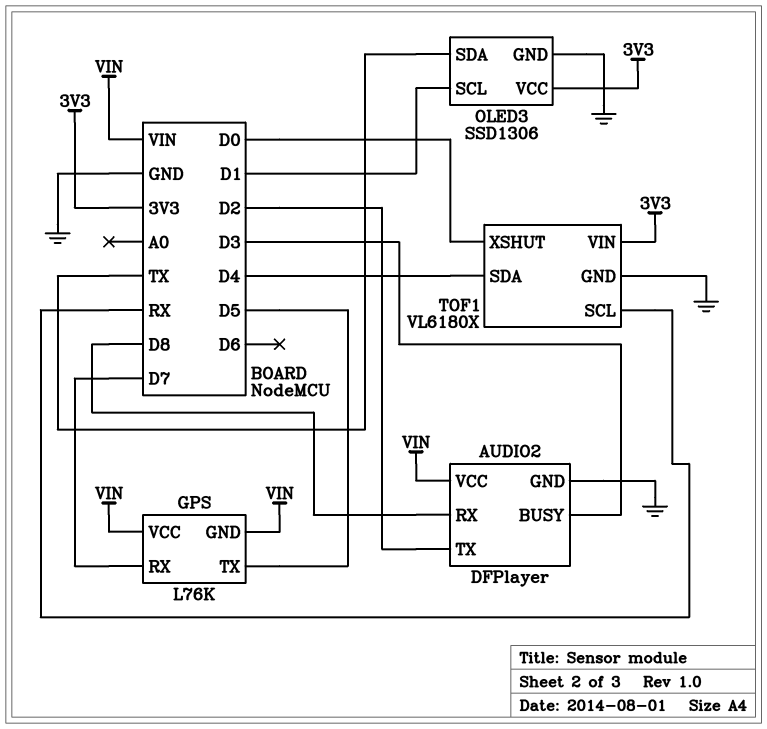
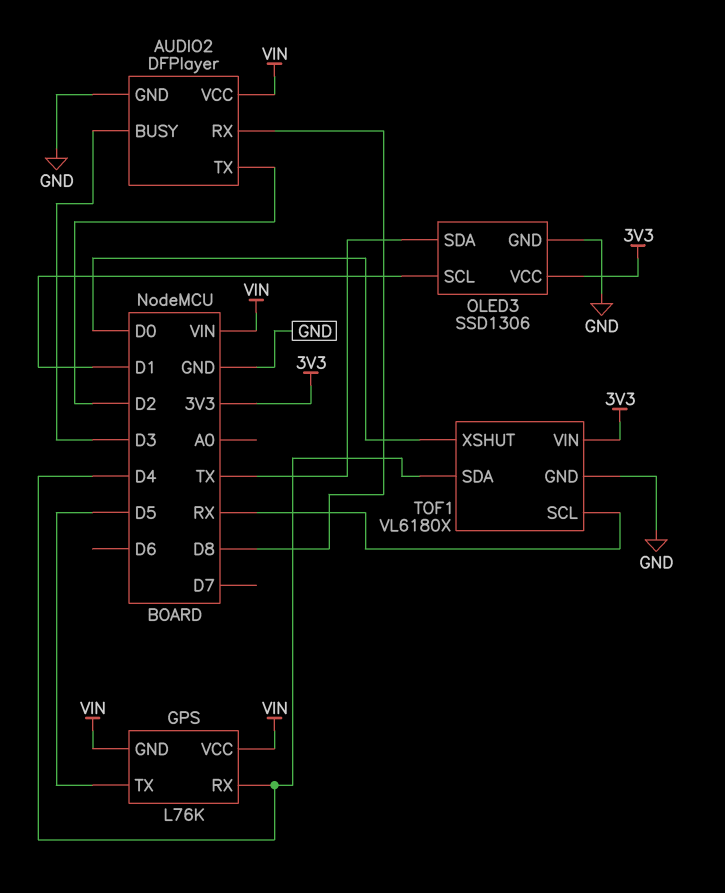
GPS pin RX: D7 -> D4

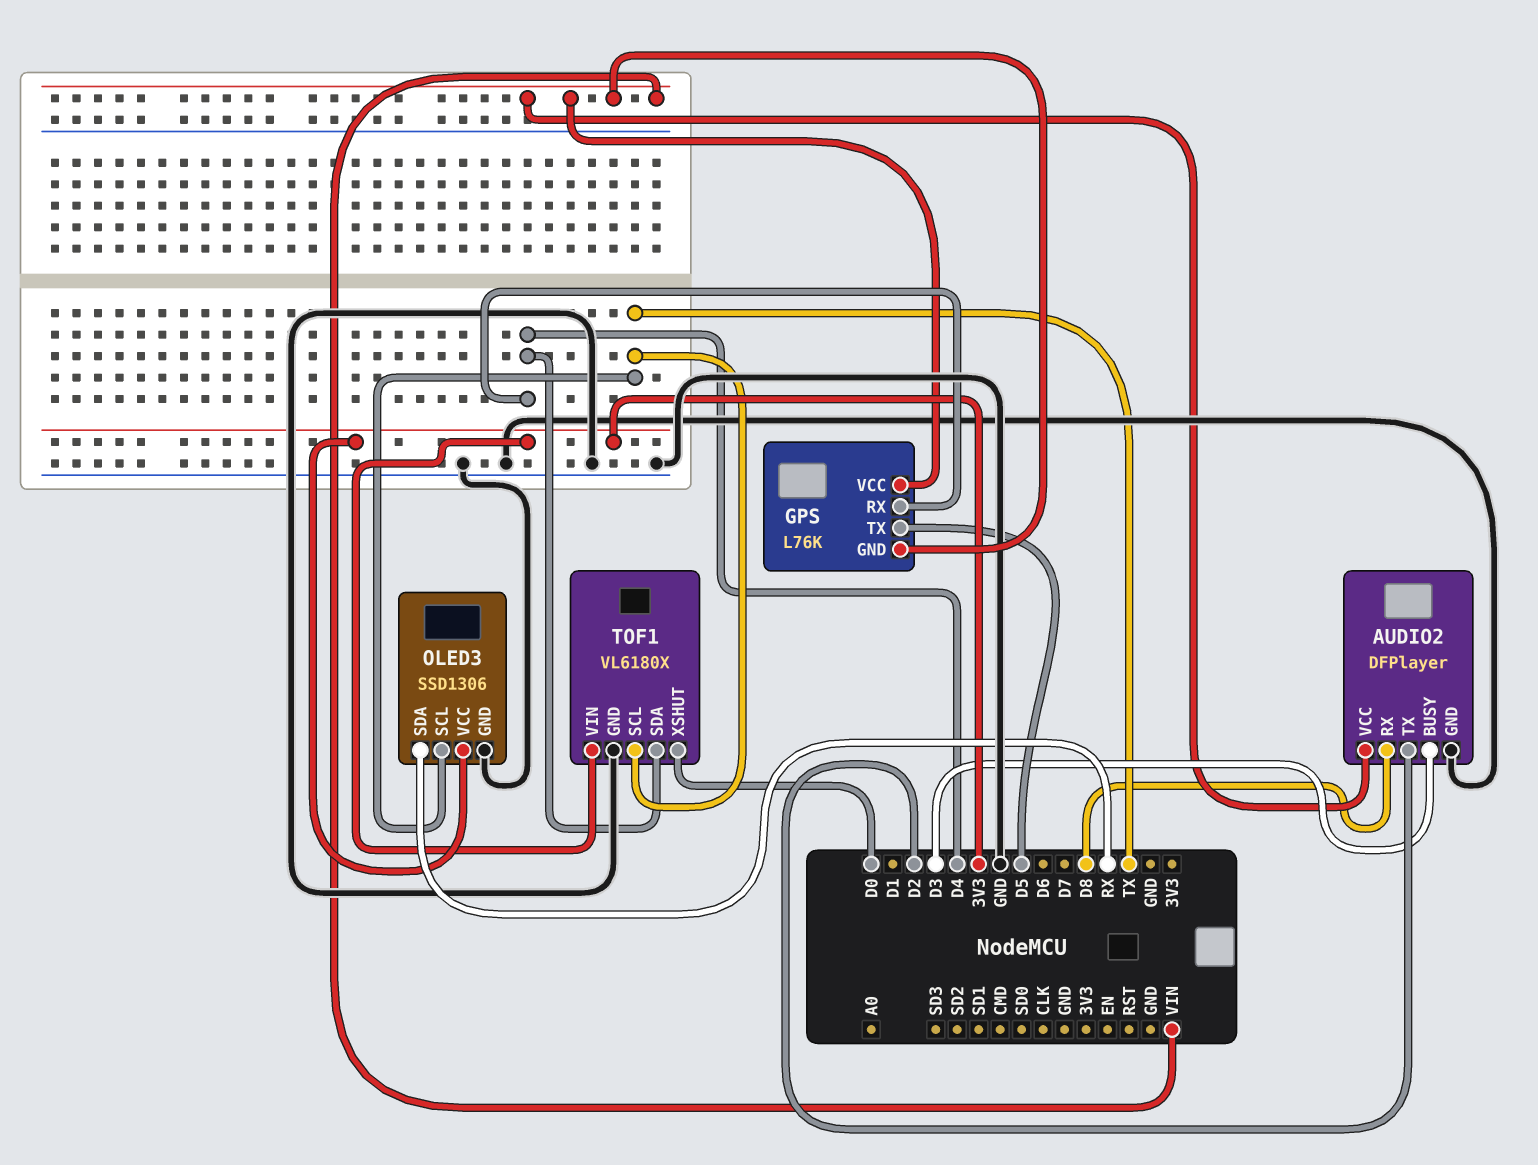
OLED3 pin SCL: D1 -> TX
OLED3 pin SDA: TX -> RX
TOF1 pin SCL: RX -> TX

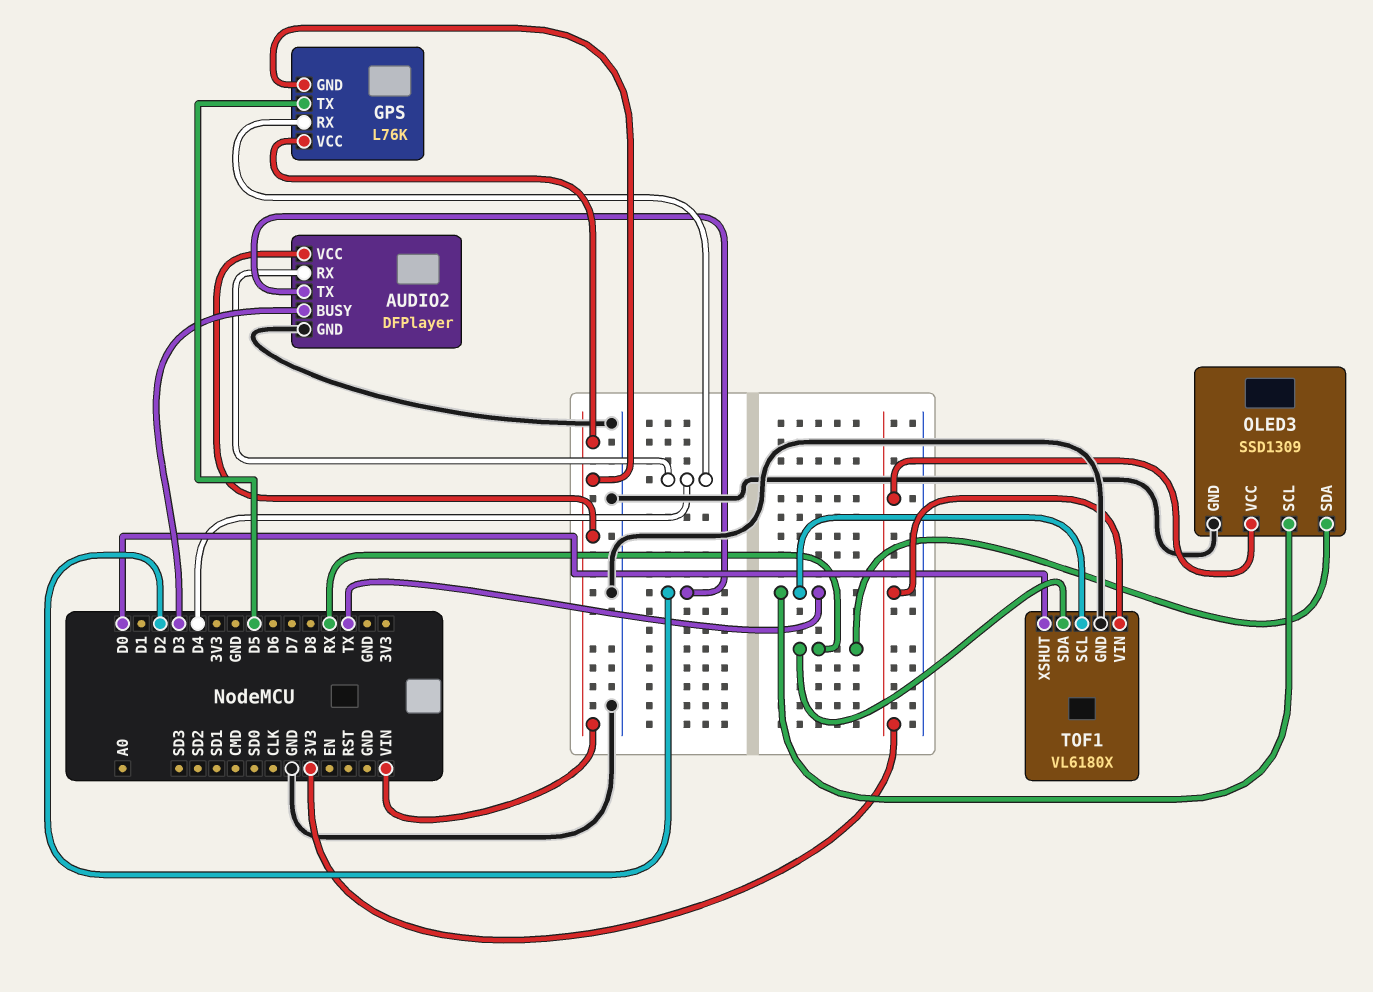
AUDIO2 pin RX: D8 -> D4
OLED3: SSD1306 -> SSD1309
TOF1 pin SDA: D4 -> RX

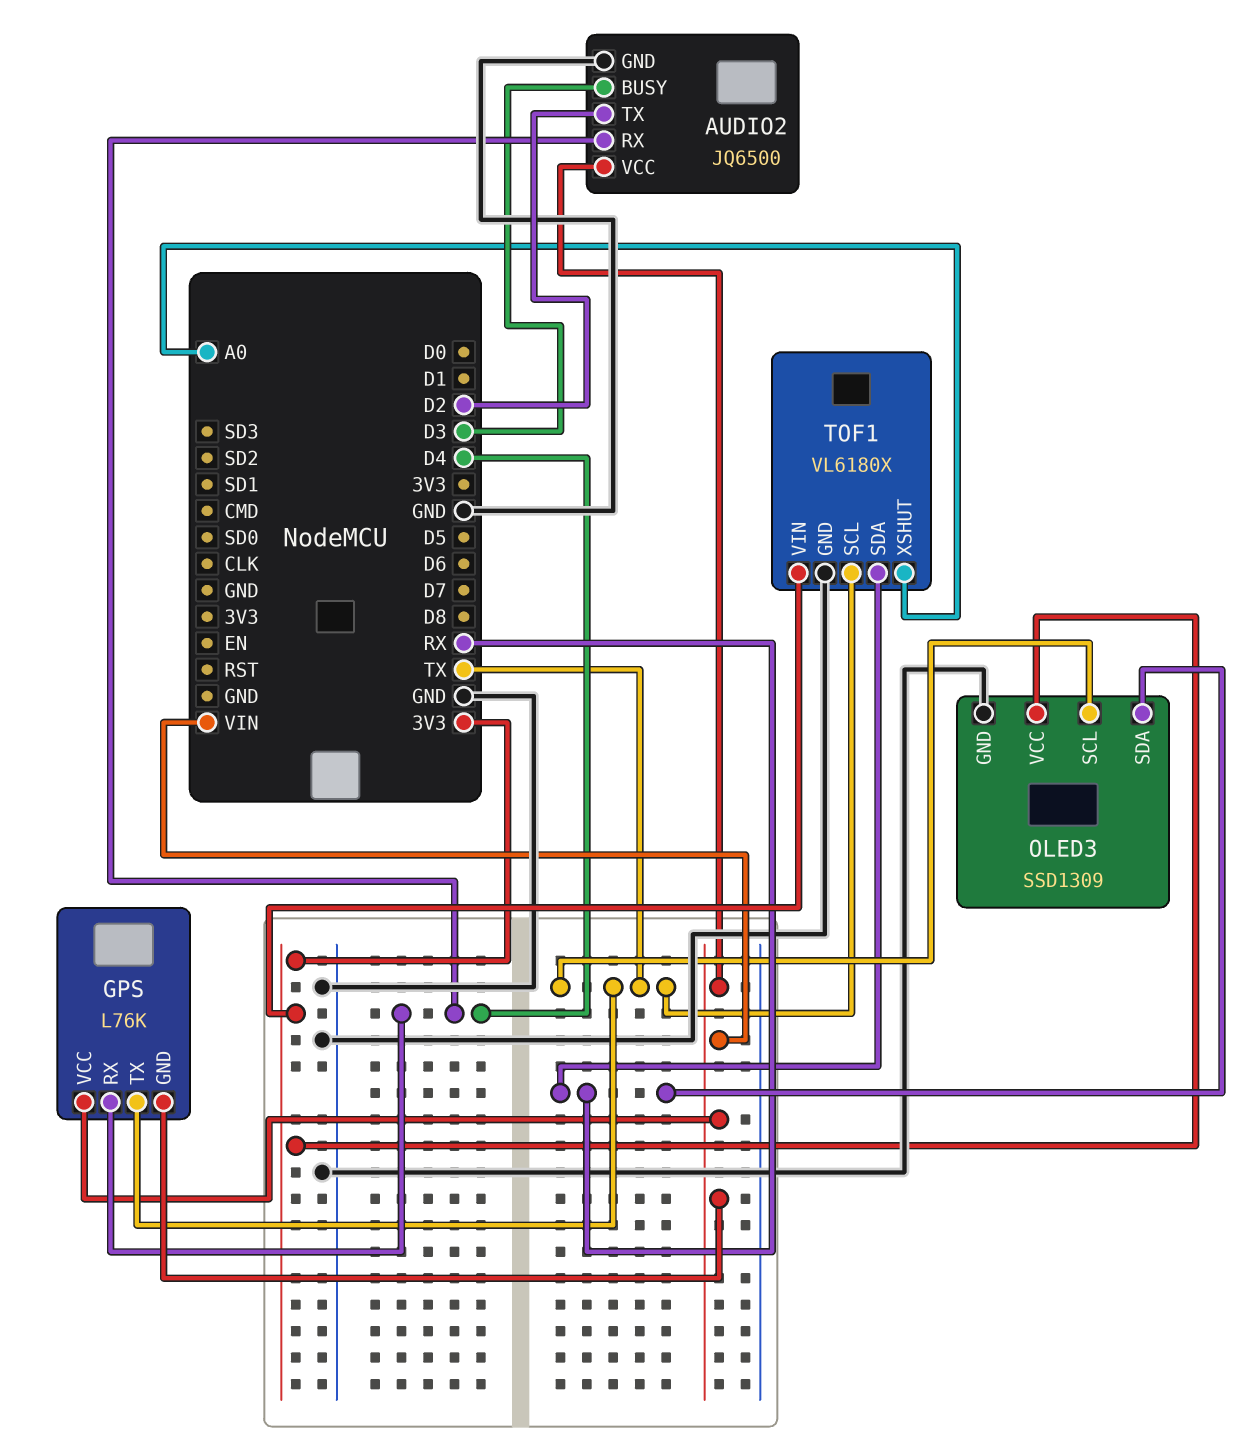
AUDIO2: DFPlayer -> JQ6500
GPS pin TX: D5 -> TX
TOF1 pin XSHUT: D0 -> A0

